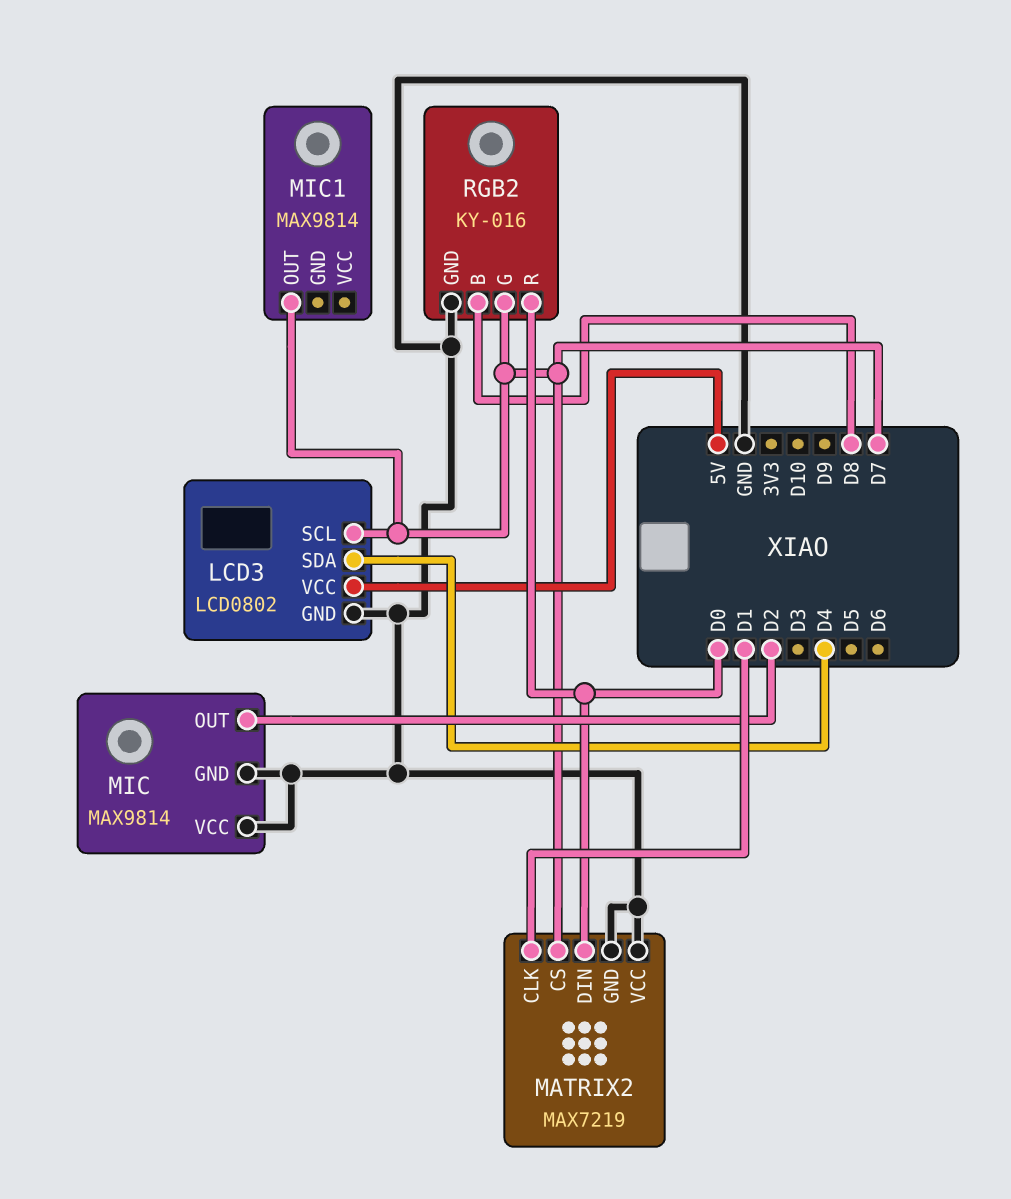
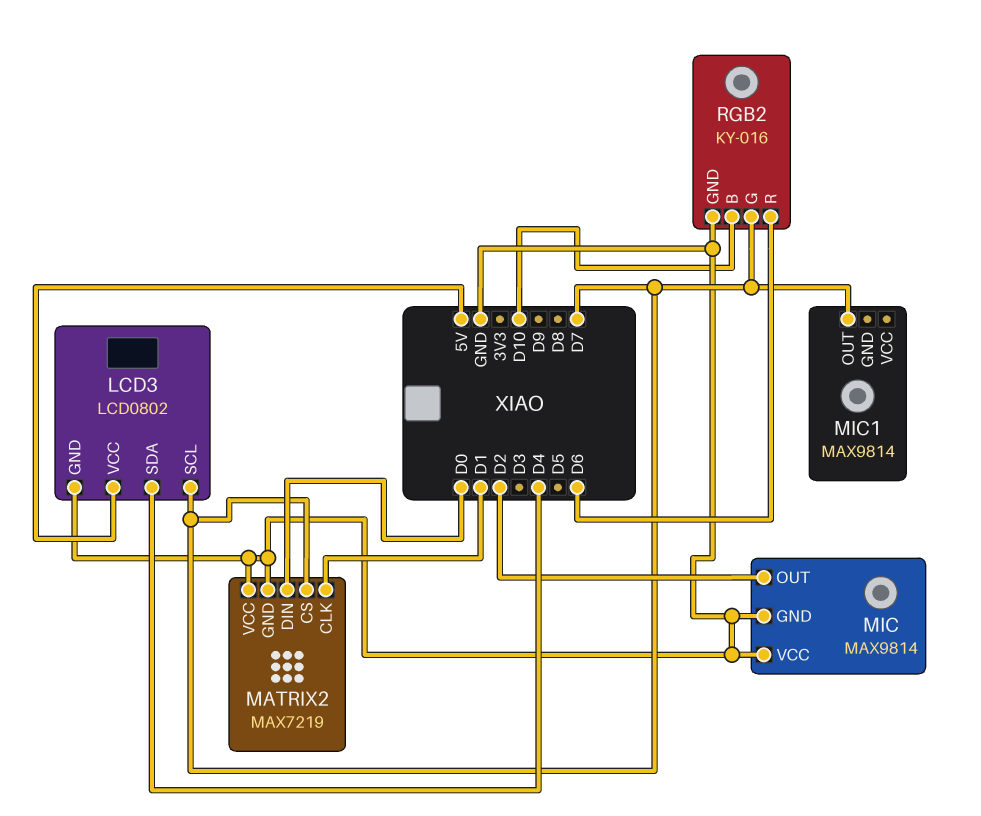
RGB2 pin B: D8 -> D10
RGB2 pin R: D0 -> D6

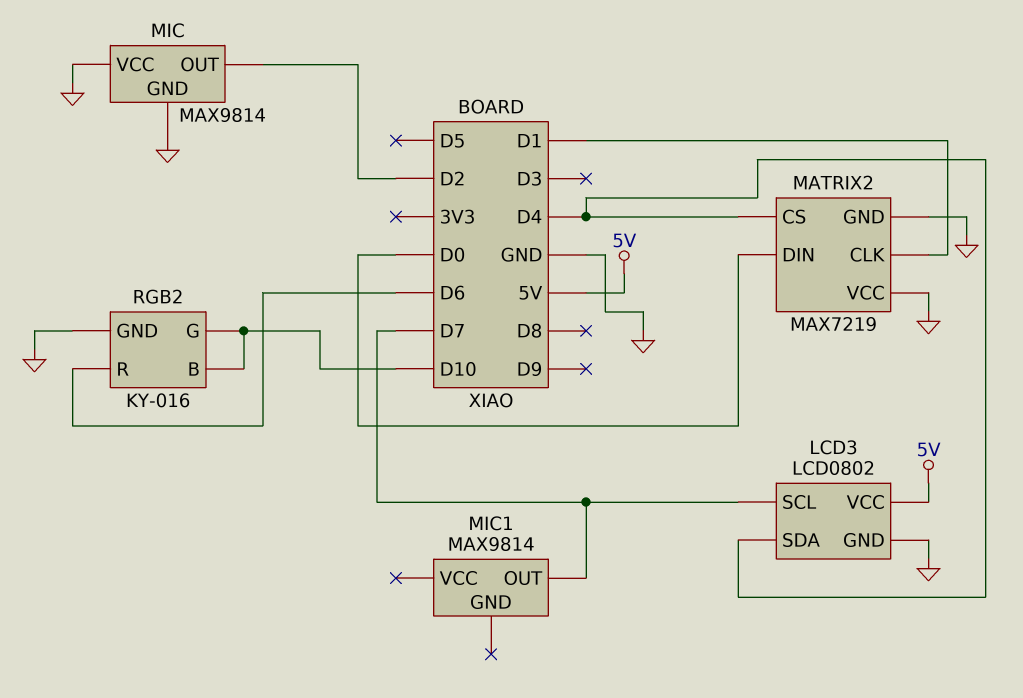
MATRIX2 pin CS: D7 -> D4
RGB2 pin G: D7 -> D10

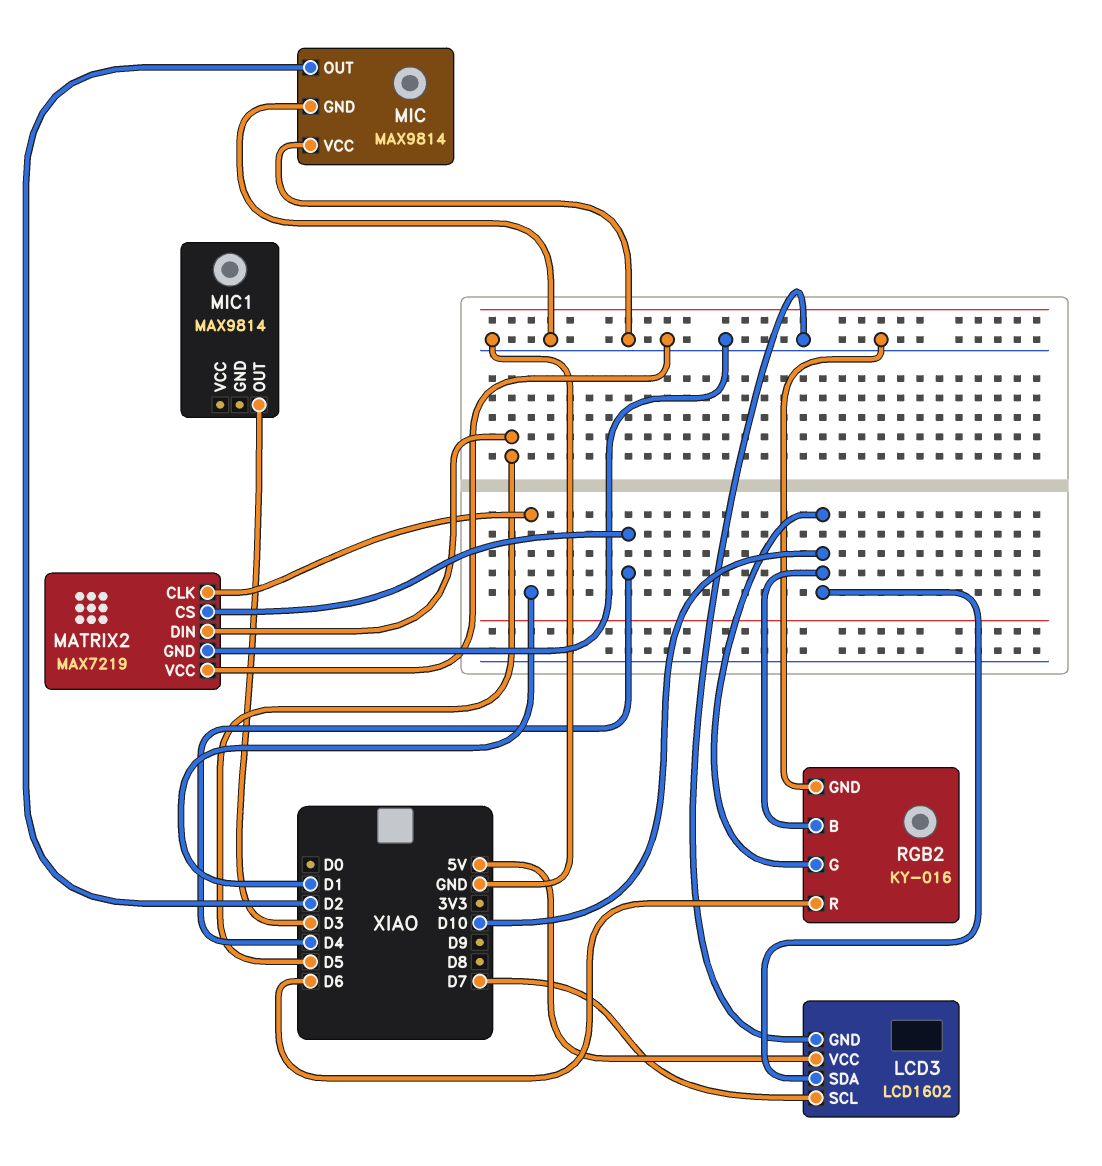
LCD3: LCD0802 -> LCD1602
LCD3 pin SDA: D4 -> D10
MATRIX2 pin DIN: D0 -> D5
MIC1 pin OUT: D7 -> D3

